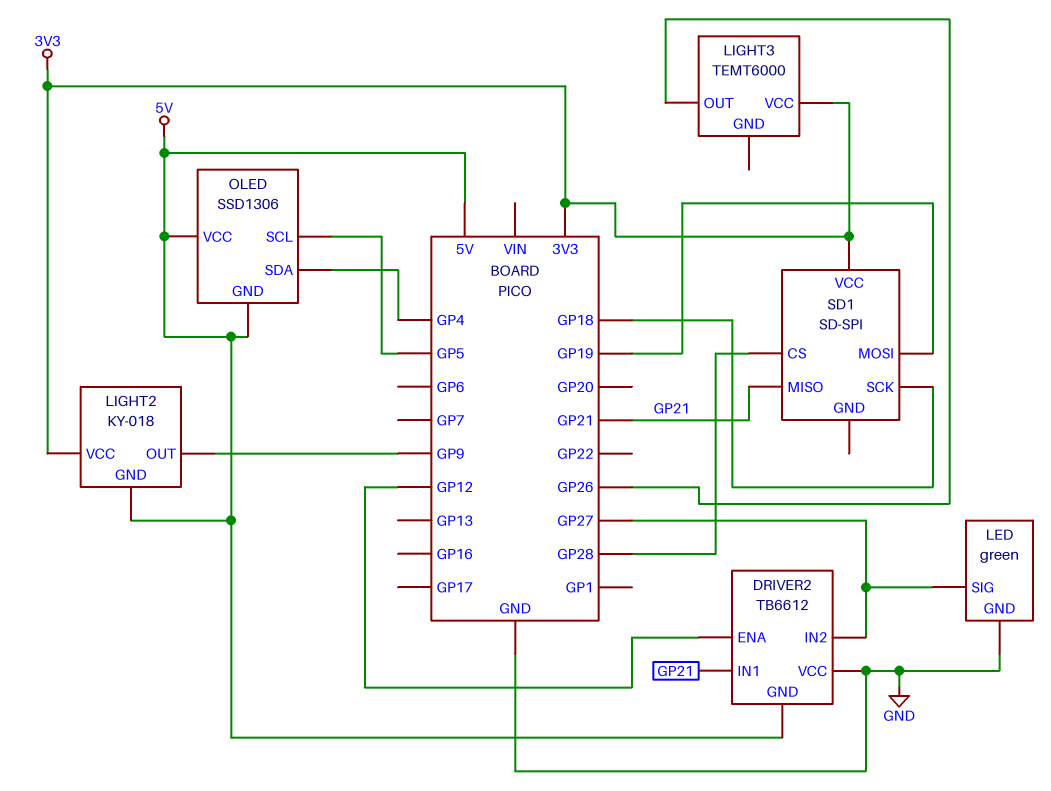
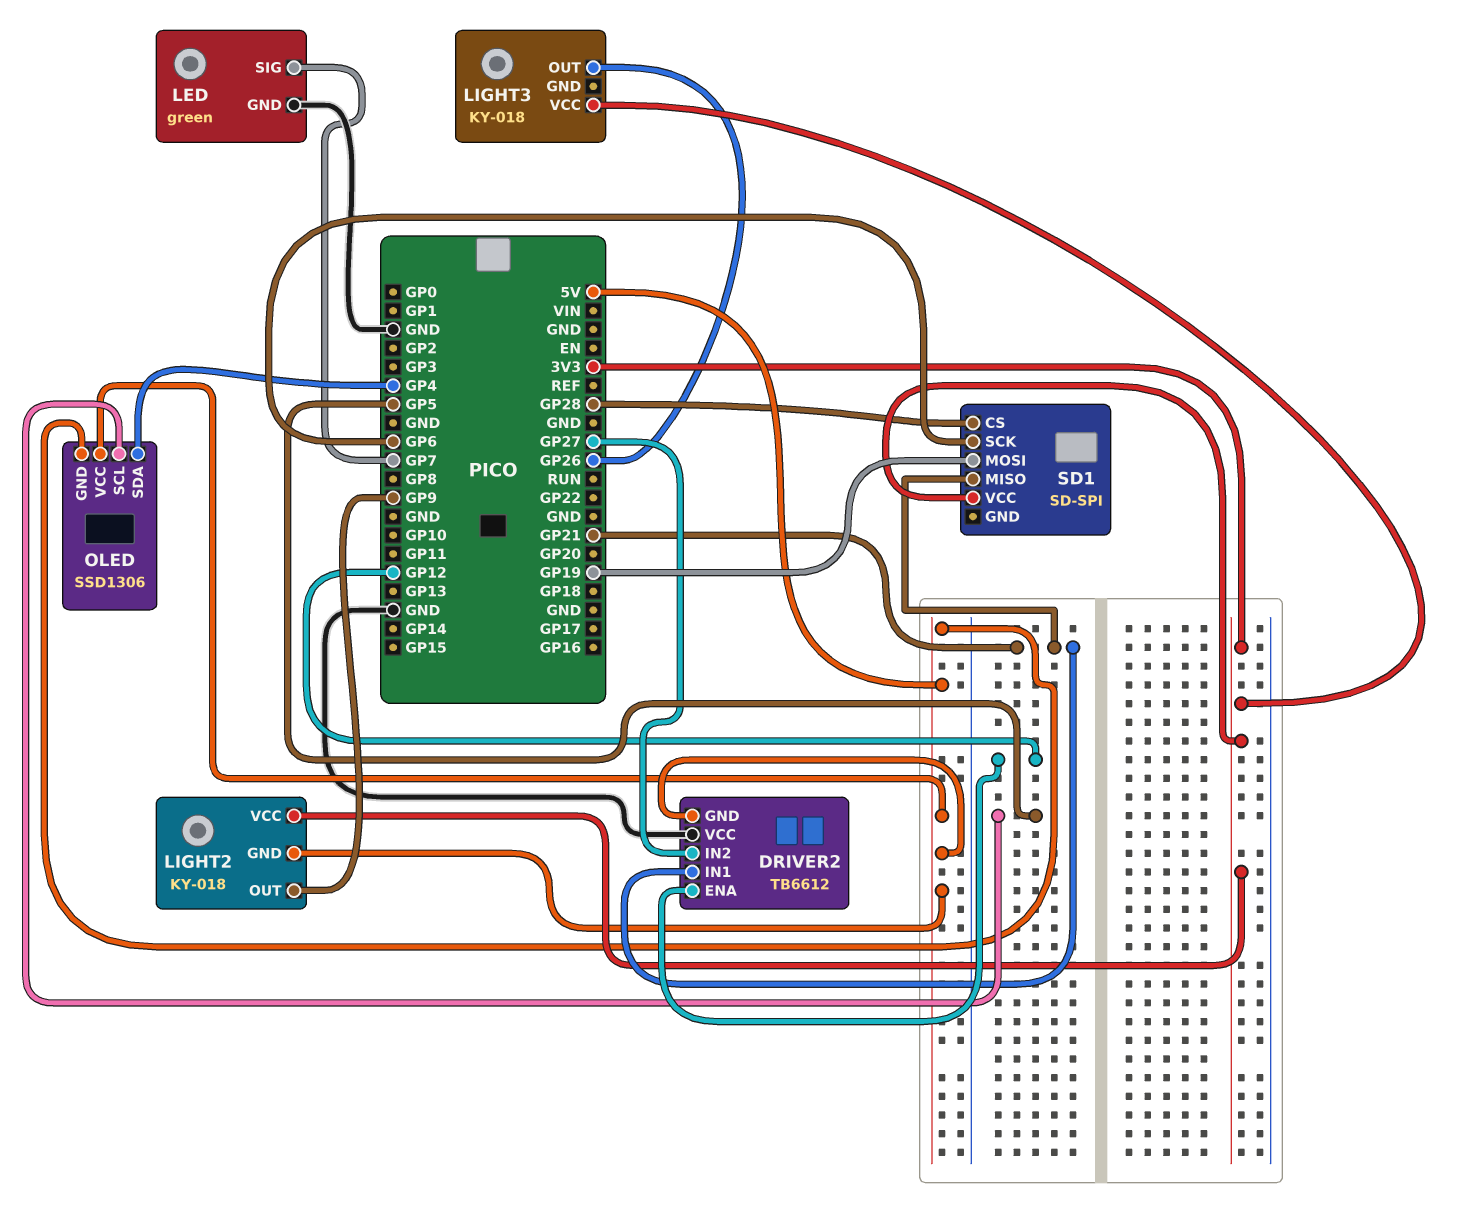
LED pin SIG: GP27 -> GP7
LIGHT3: TEMT6000 -> KY-018
SD1 pin SCK: GP18 -> GP6

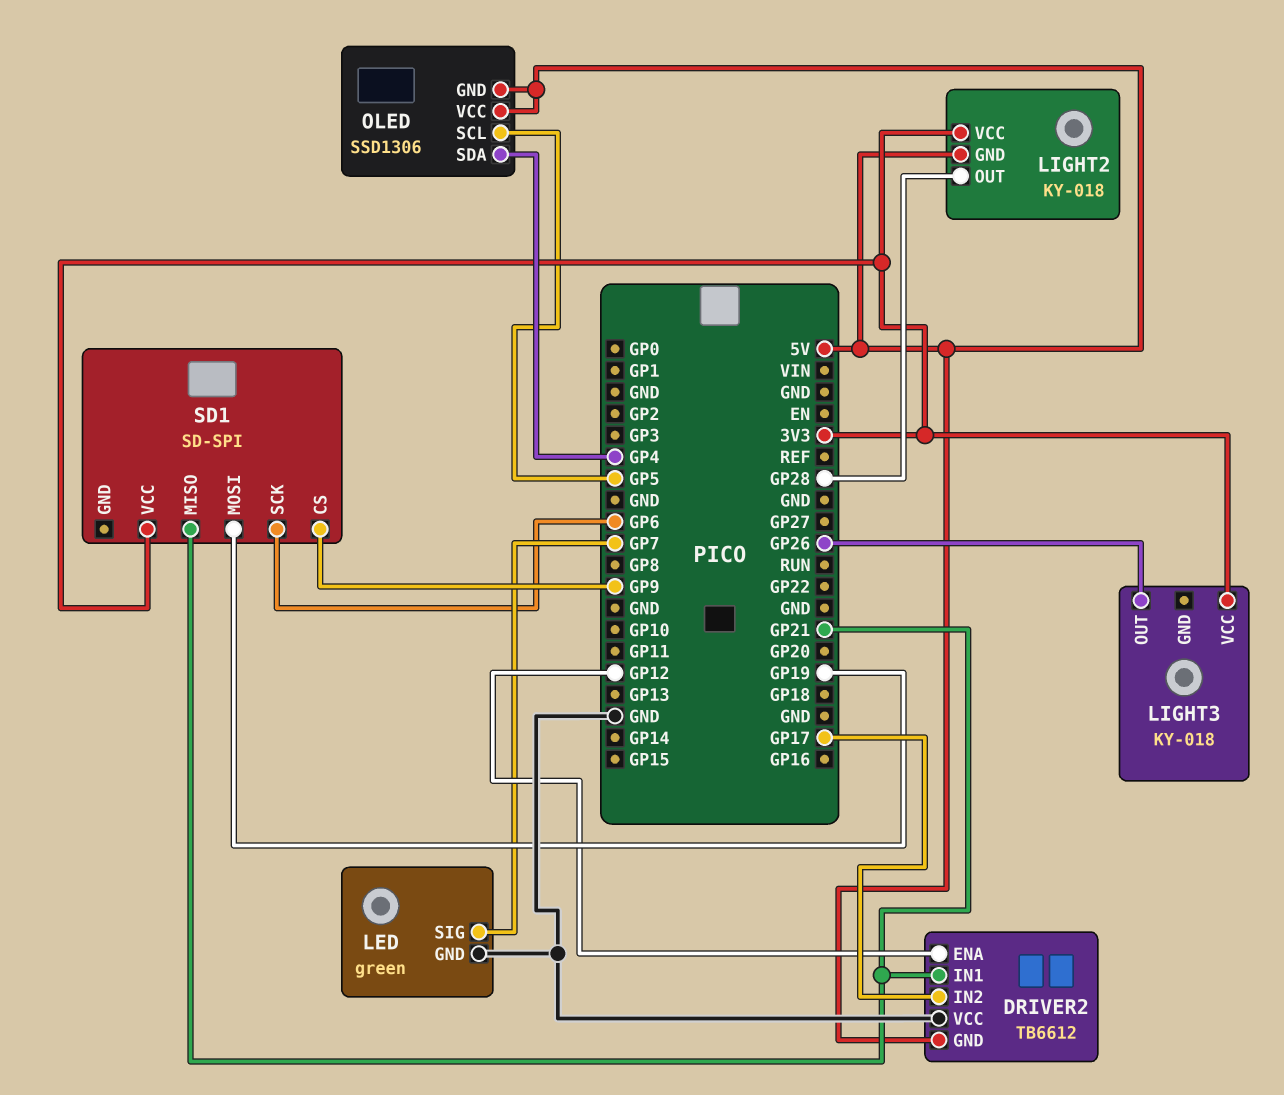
DRIVER2 pin IN2: GP27 -> GP17
LIGHT2 pin OUT: GP9 -> GP28
SD1 pin CS: GP28 -> GP9

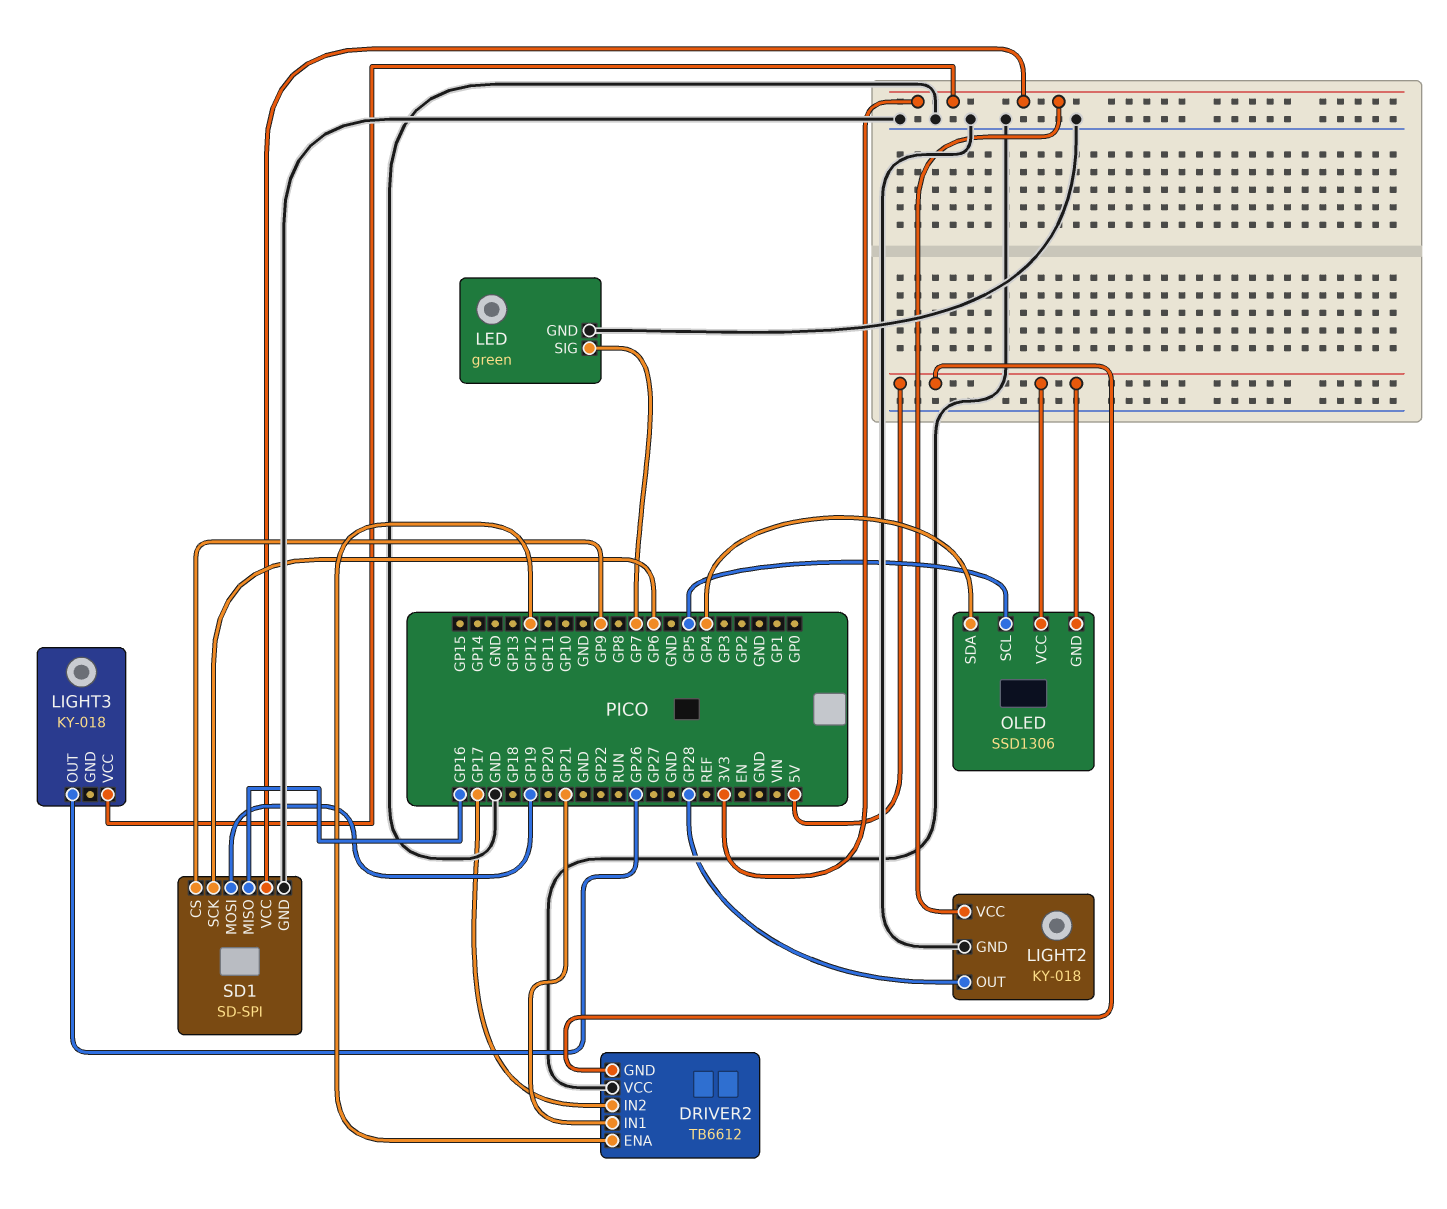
LIGHT2 pin GND: 5V -> GND
SD1 pin GND: none -> GND
SD1 pin MISO: GP21 -> GP16

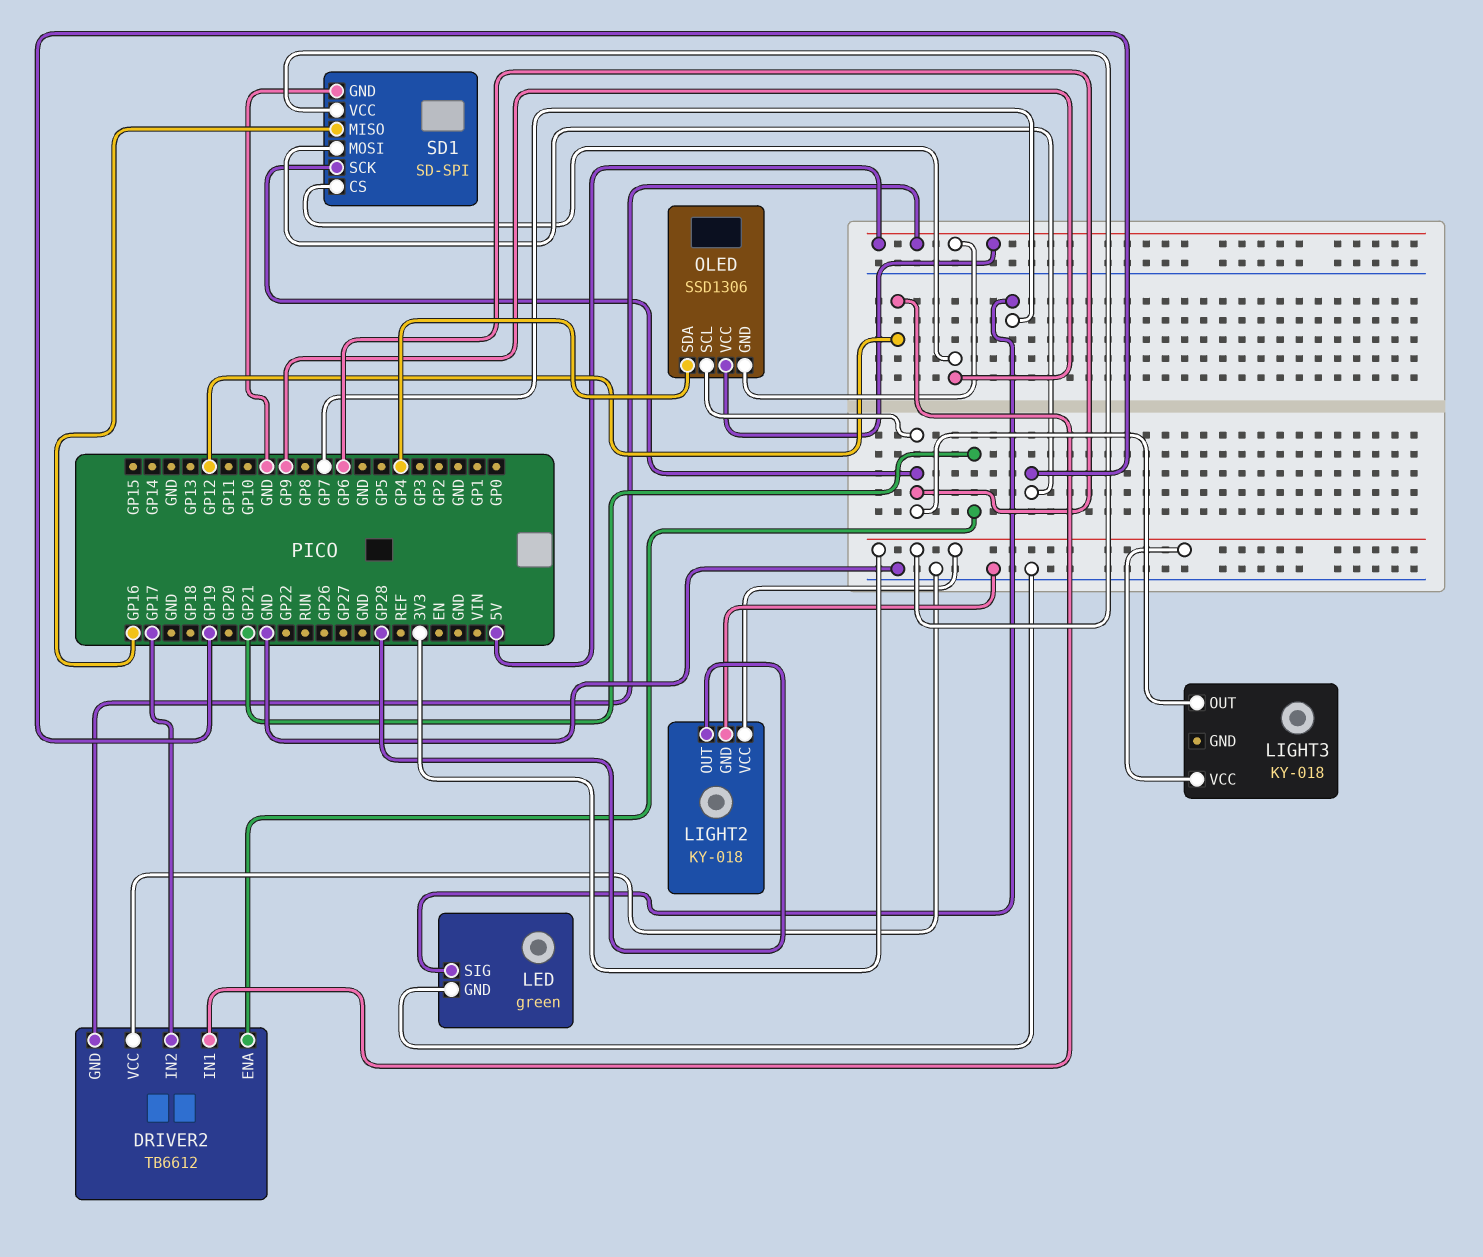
DRIVER2 pin ENA: GP12 -> GP21
DRIVER2 pin IN1: GP21 -> GP12
LIGHT3 pin OUT: GP26 -> GP6
OLED pin SCL: GP5 -> GP6

